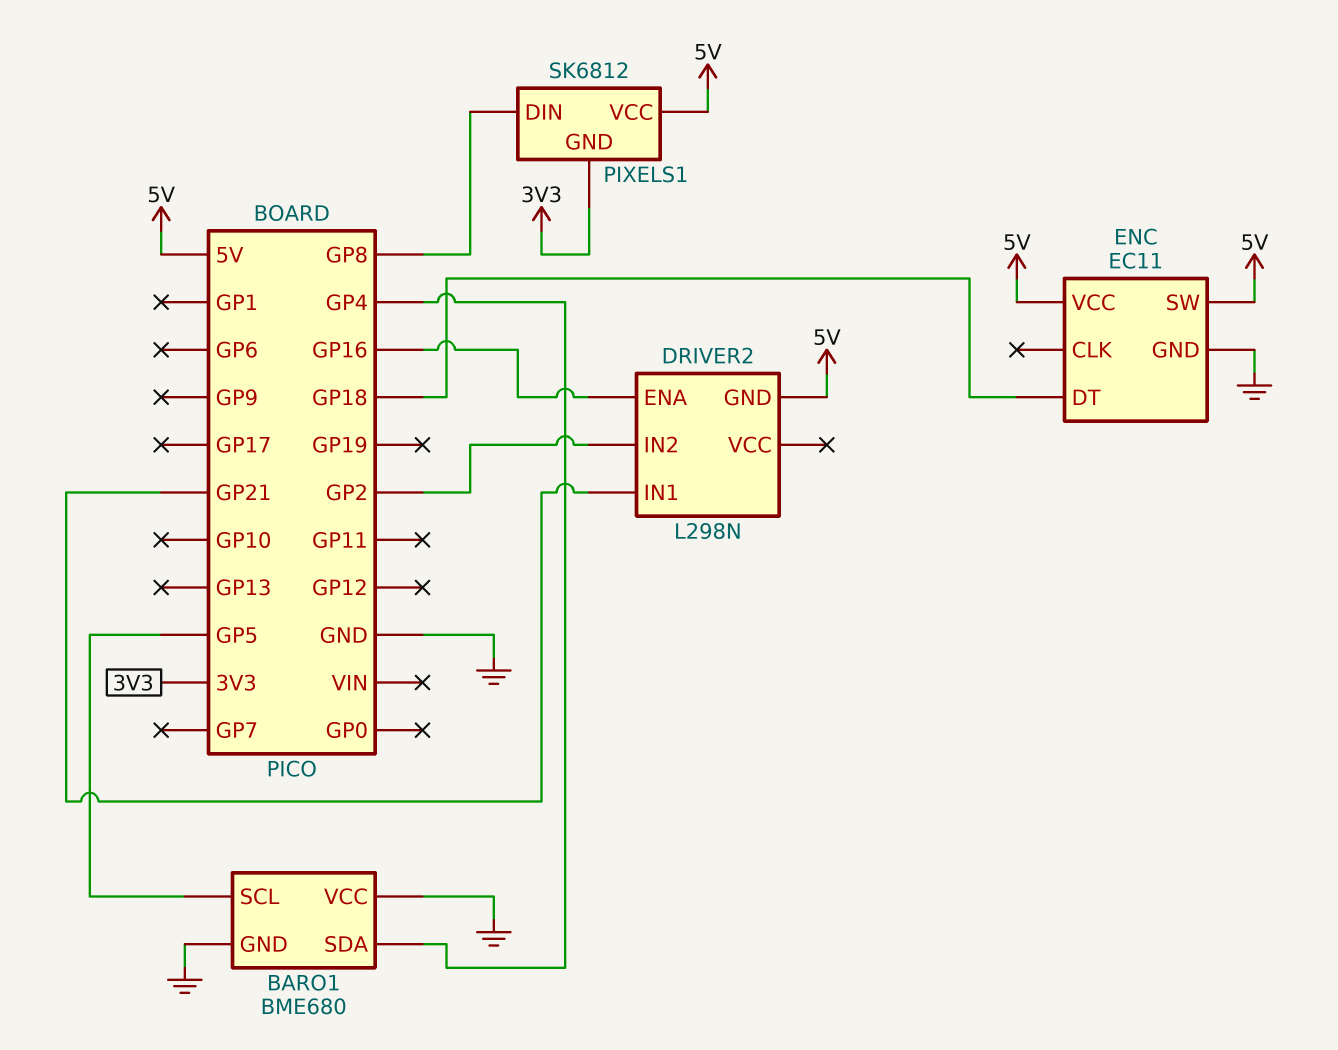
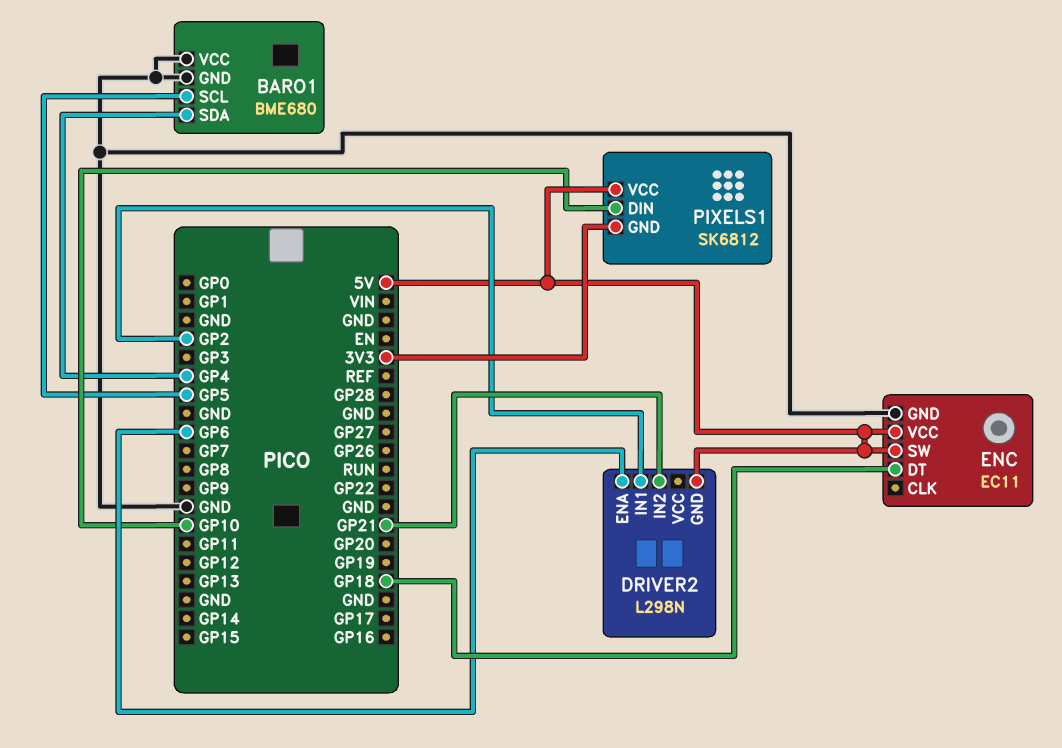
DRIVER2 pin ENA: GP16 -> GP6
DRIVER2 pin IN1: GP21 -> GP2
DRIVER2 pin IN2: GP2 -> GP21
PIXELS1 pin DIN: GP8 -> GP10

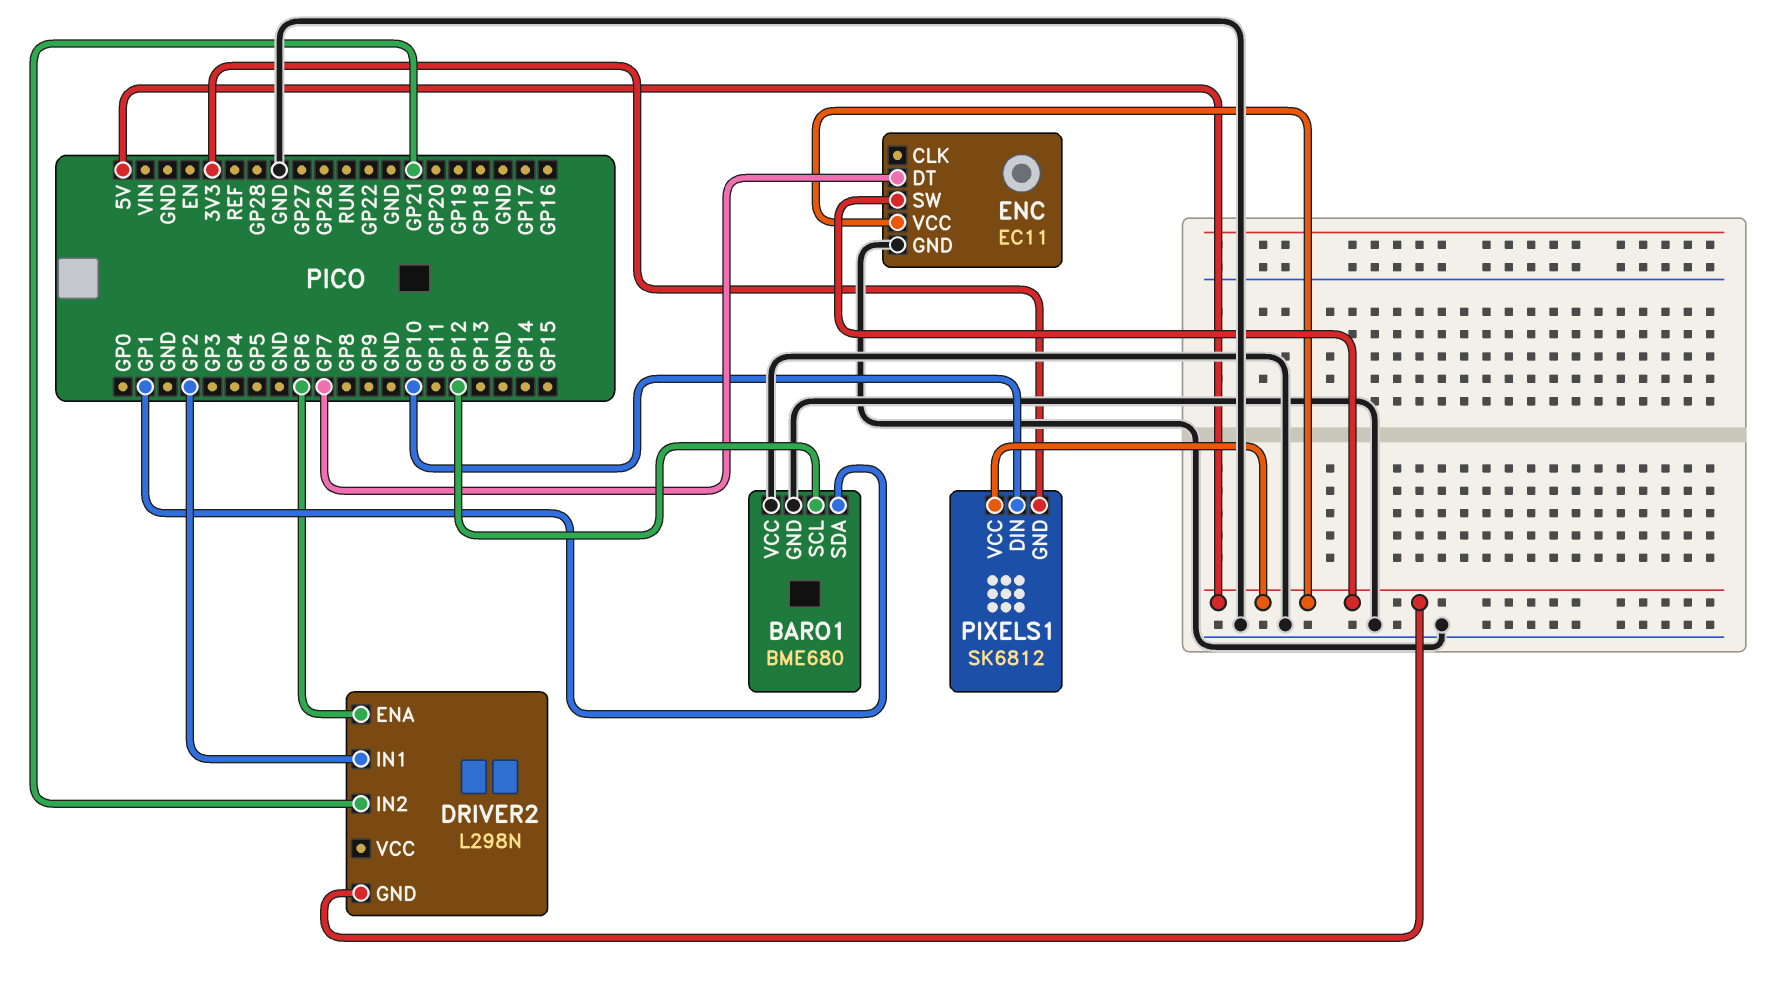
BARO1 pin SCL: GP5 -> GP12
BARO1 pin SDA: GP4 -> GP1
ENC pin DT: GP18 -> GP7

